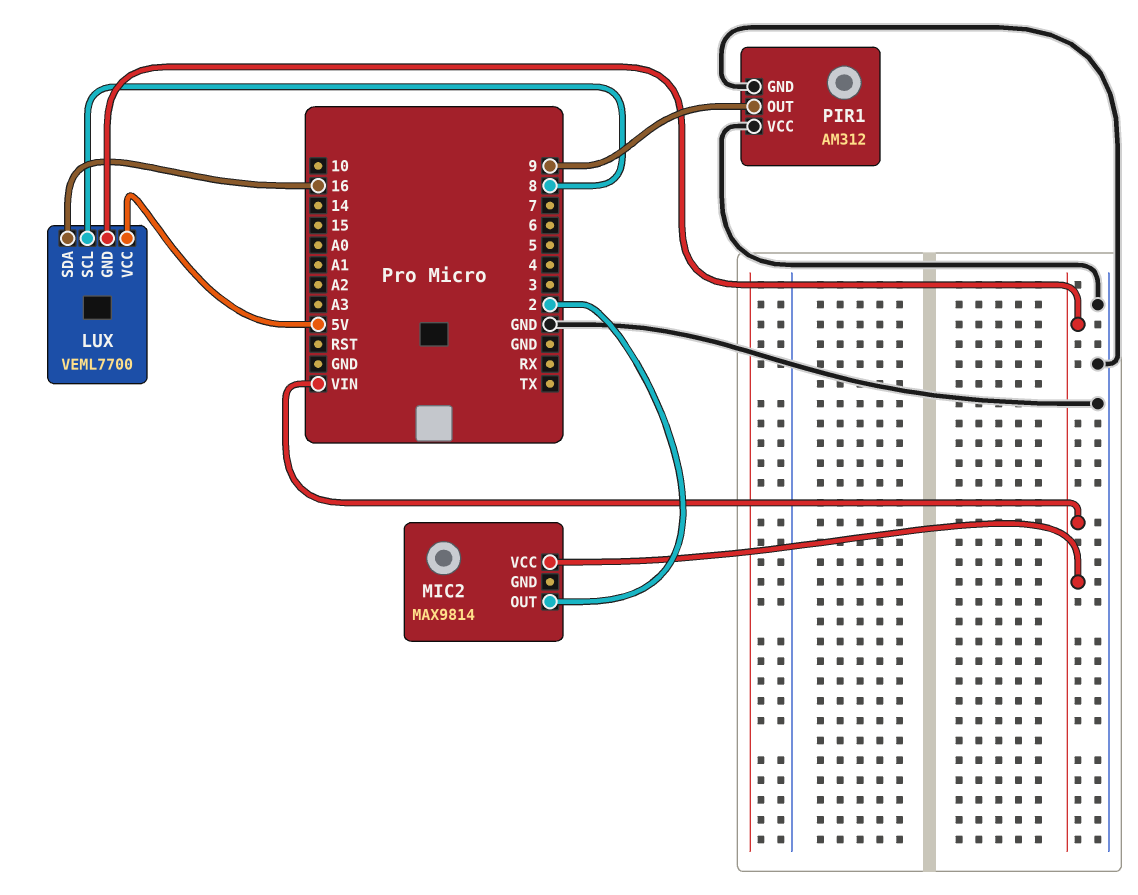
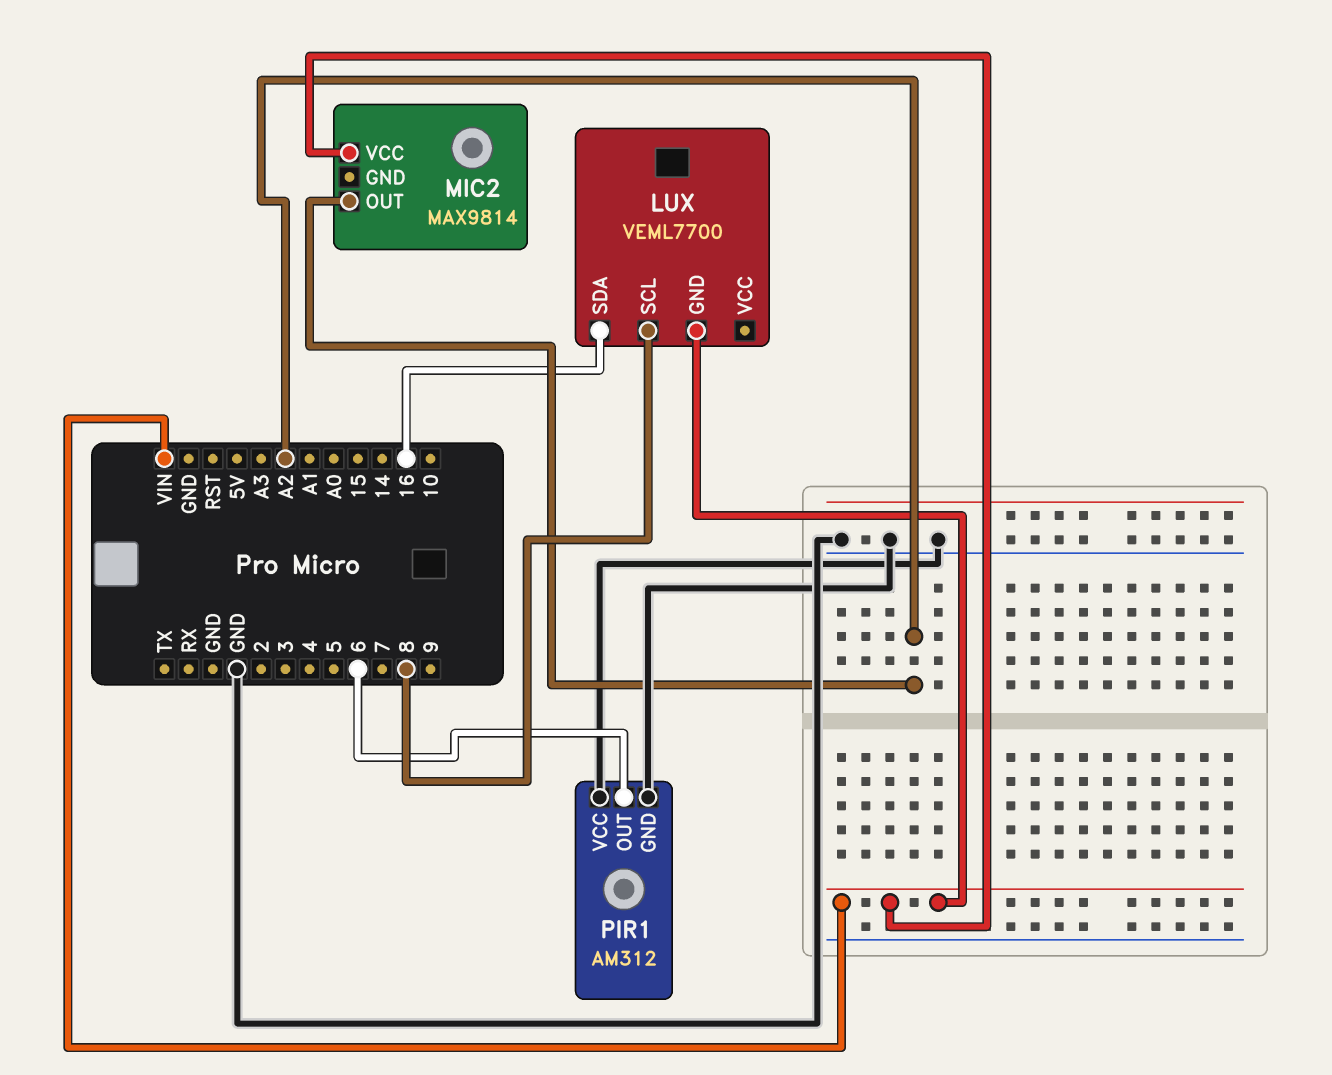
LUX pin VCC: 5V -> none
MIC2 pin OUT: 2 -> A2
PIR1 pin OUT: 9 -> 6

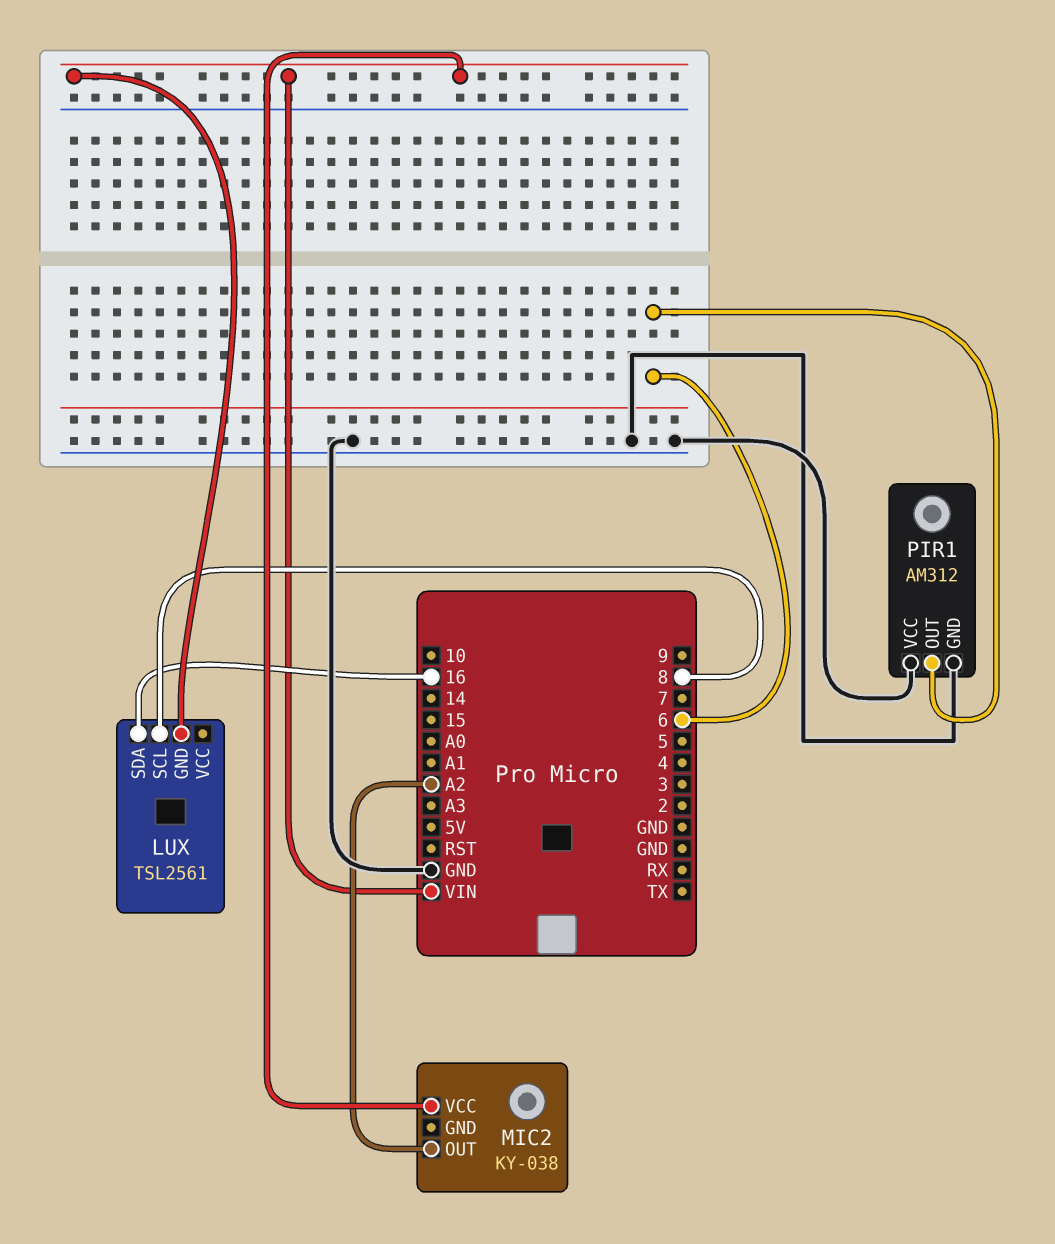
LUX: VEML7700 -> TSL2561
MIC2: MAX9814 -> KY-038

